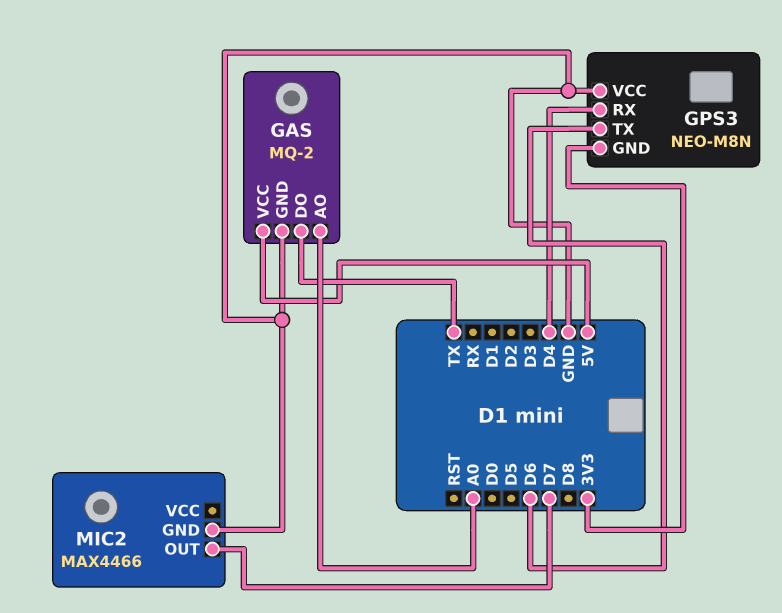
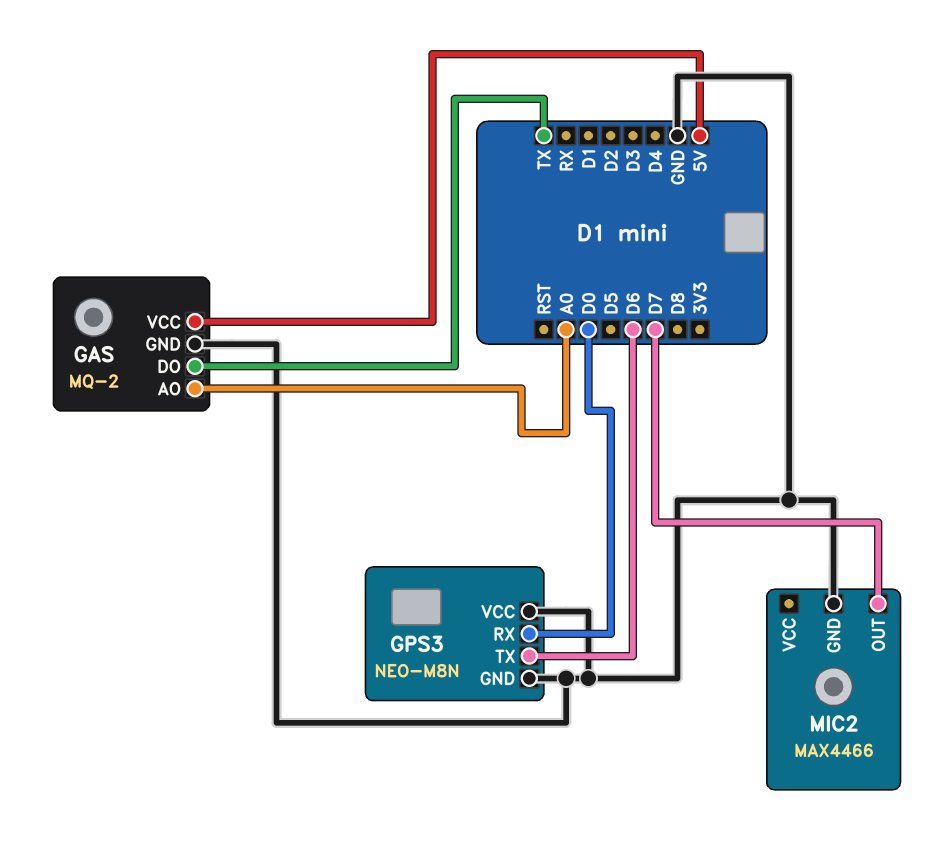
GPS3 pin GND: 3V3 -> GND
GPS3 pin RX: D4 -> D0

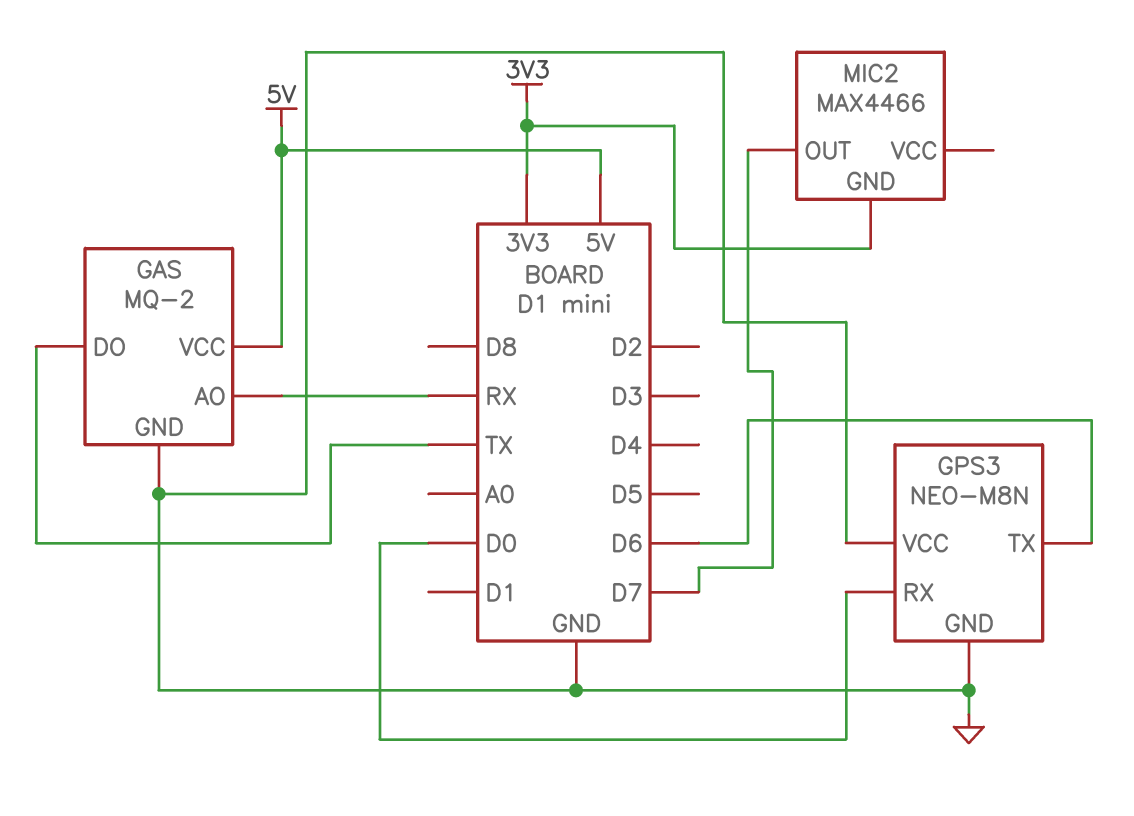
GAS pin AO: A0 -> RX
MIC2 pin GND: GND -> 3V3

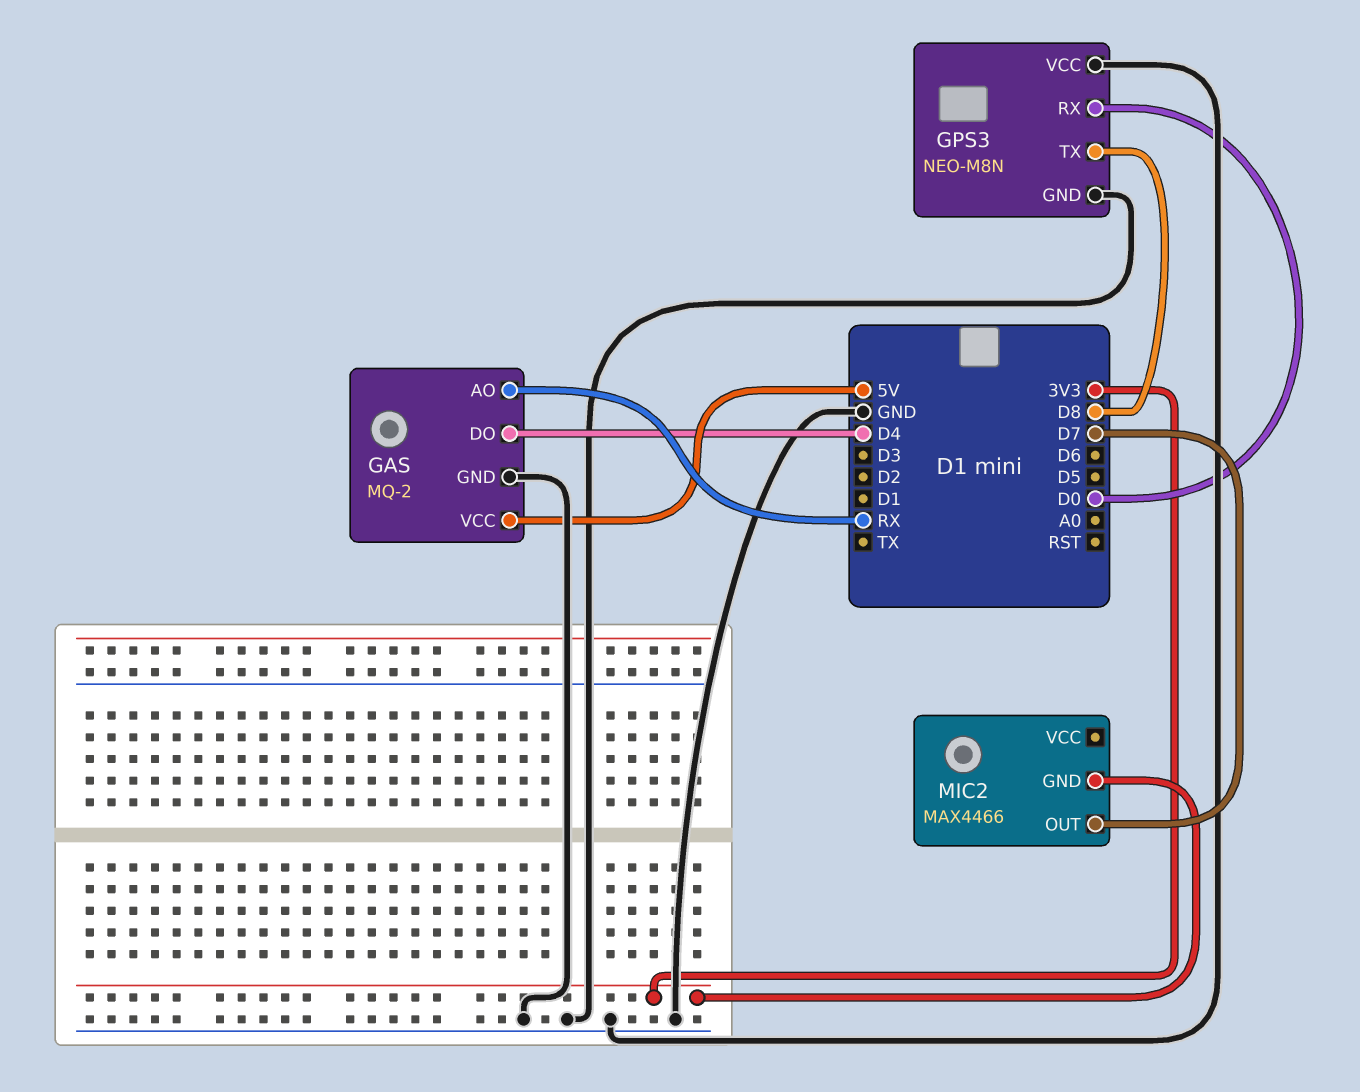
GAS pin DO: TX -> D4
GPS3 pin TX: D6 -> D8

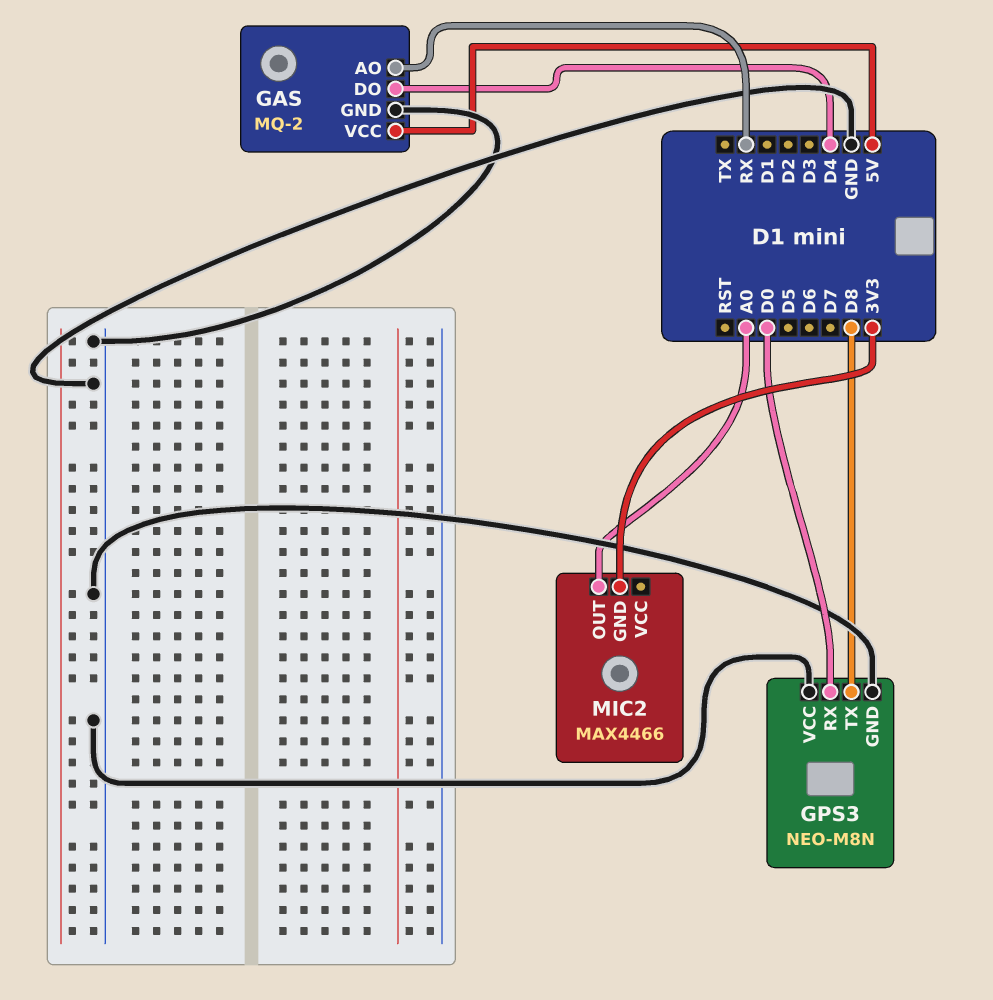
MIC2 pin OUT: D7 -> A0

